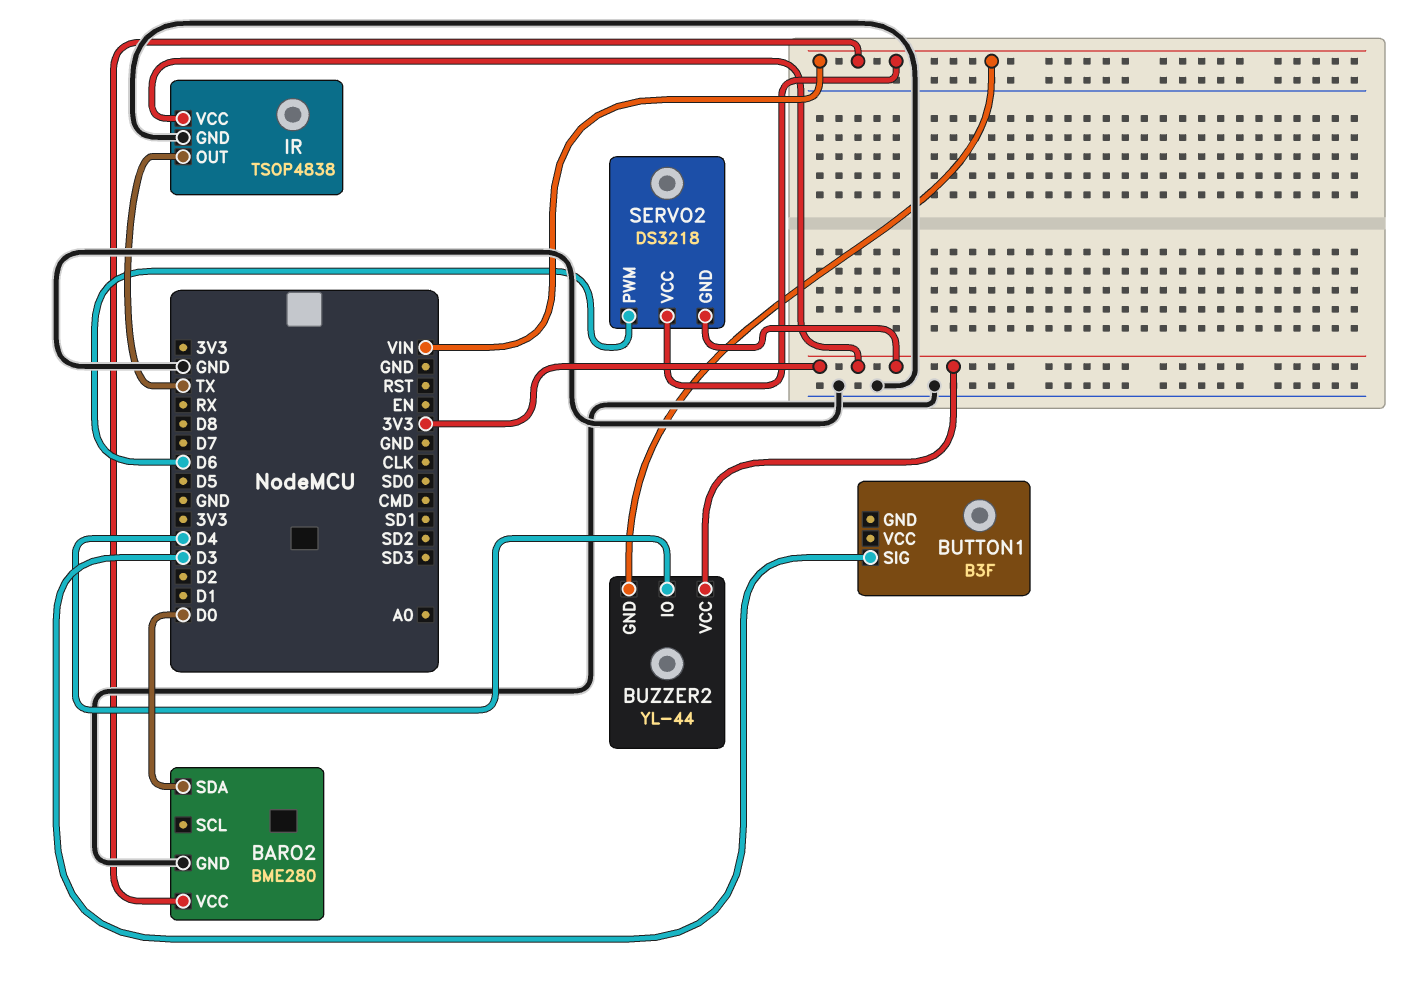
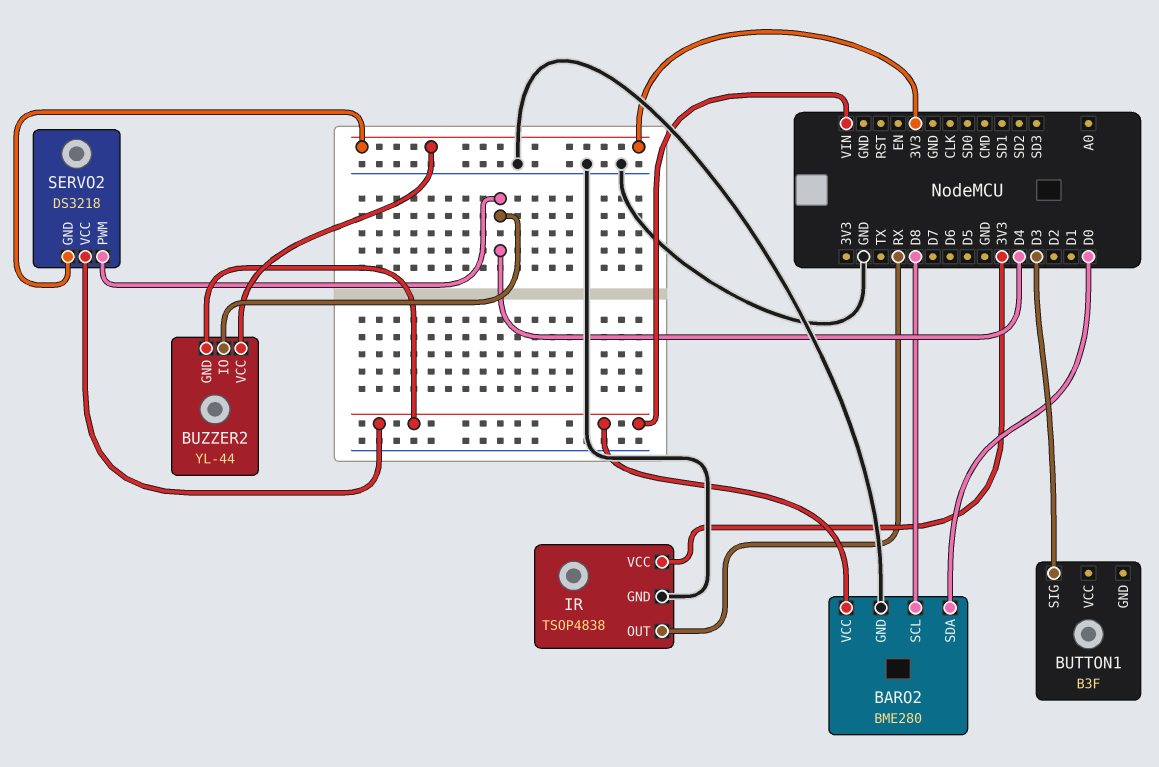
BARO2 pin SCL: none -> D8
IR pin OUT: TX -> RX
SERVO2 pin PWM: D6 -> D4

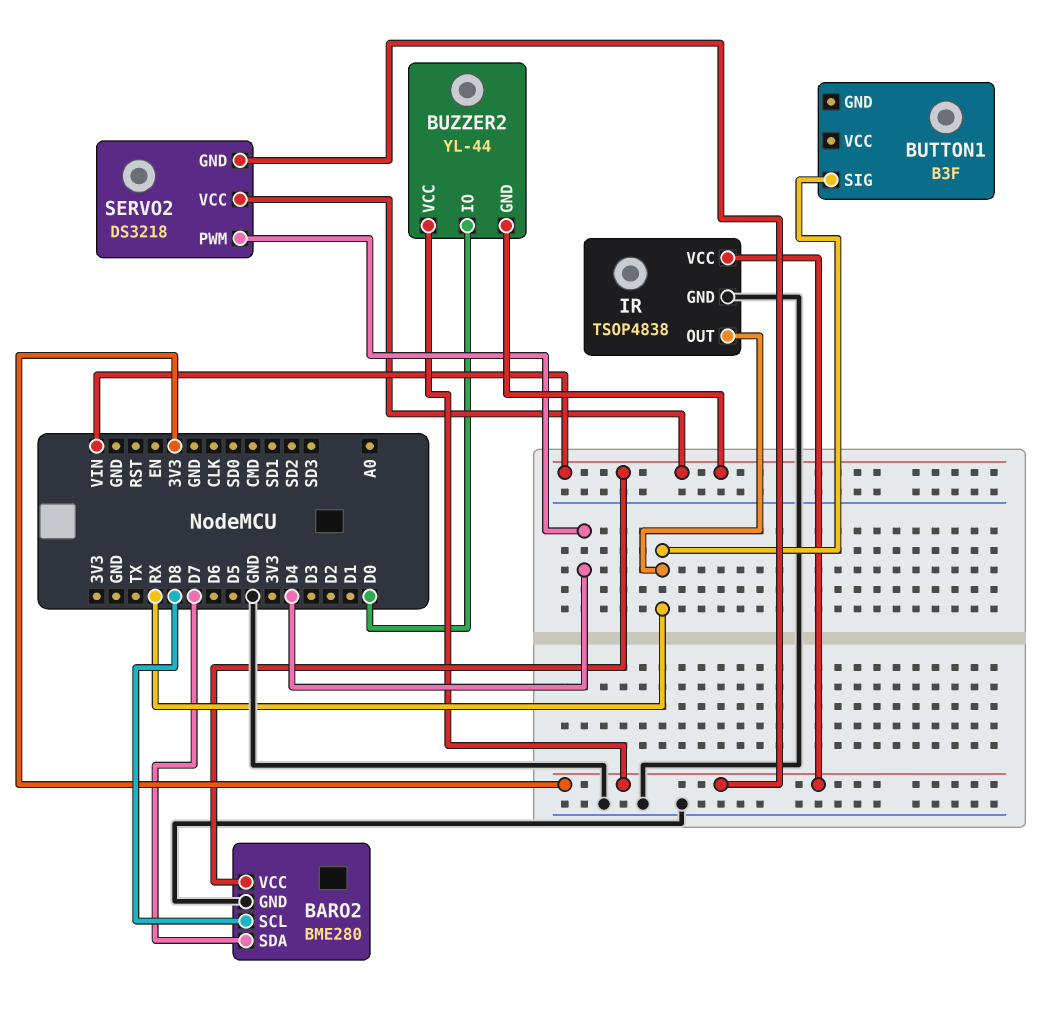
BARO2 pin SDA: D0 -> D7
BUTTON1 pin SIG: D3 -> RX
BUZZER2 pin IO: D4 -> D0

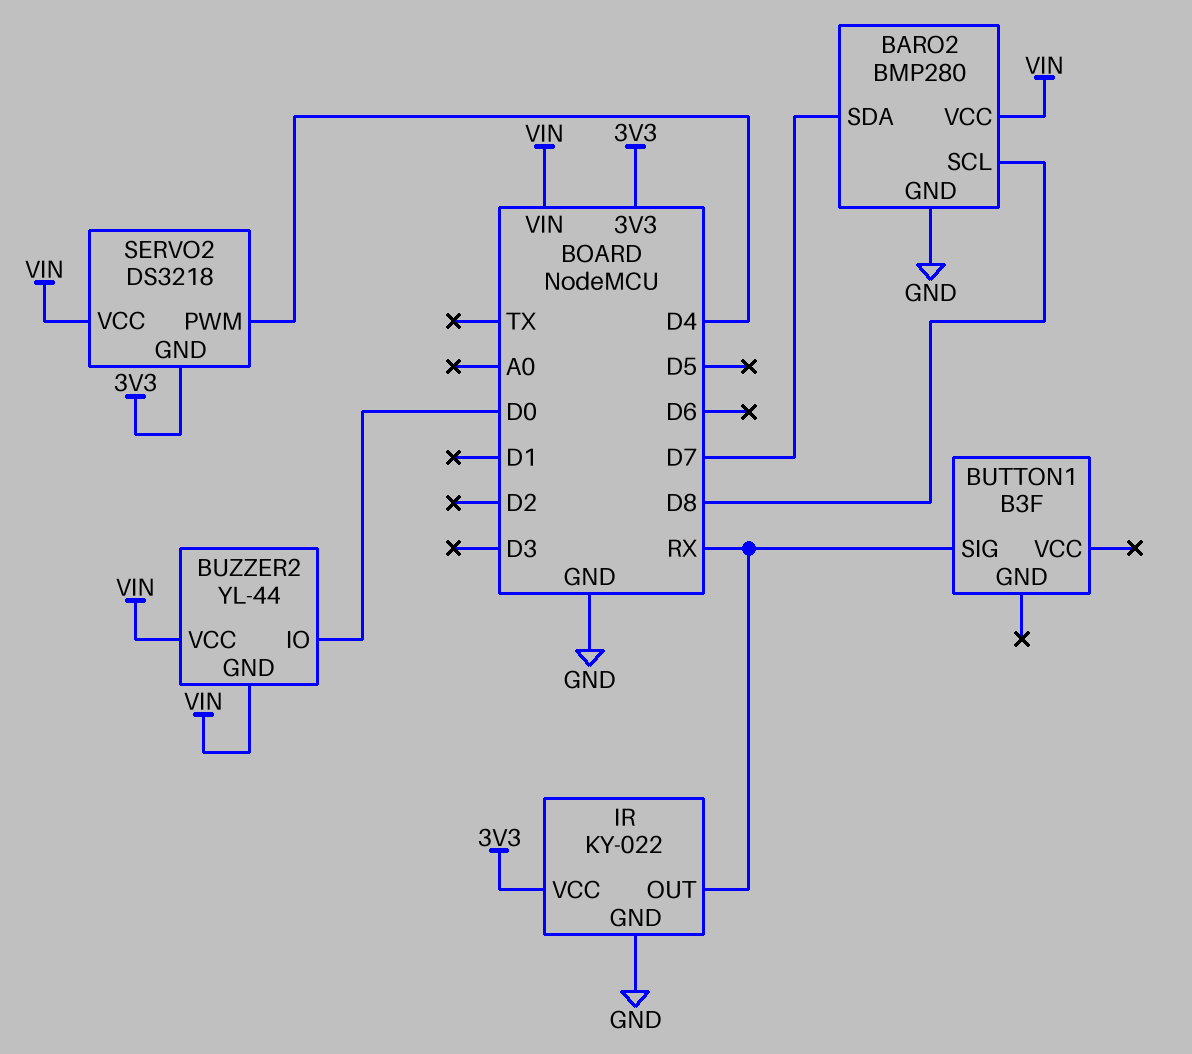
BARO2: BME280 -> BMP280
BUZZER2 pin VCC: 3V3 -> VIN
IR: TSOP4838 -> KY-022

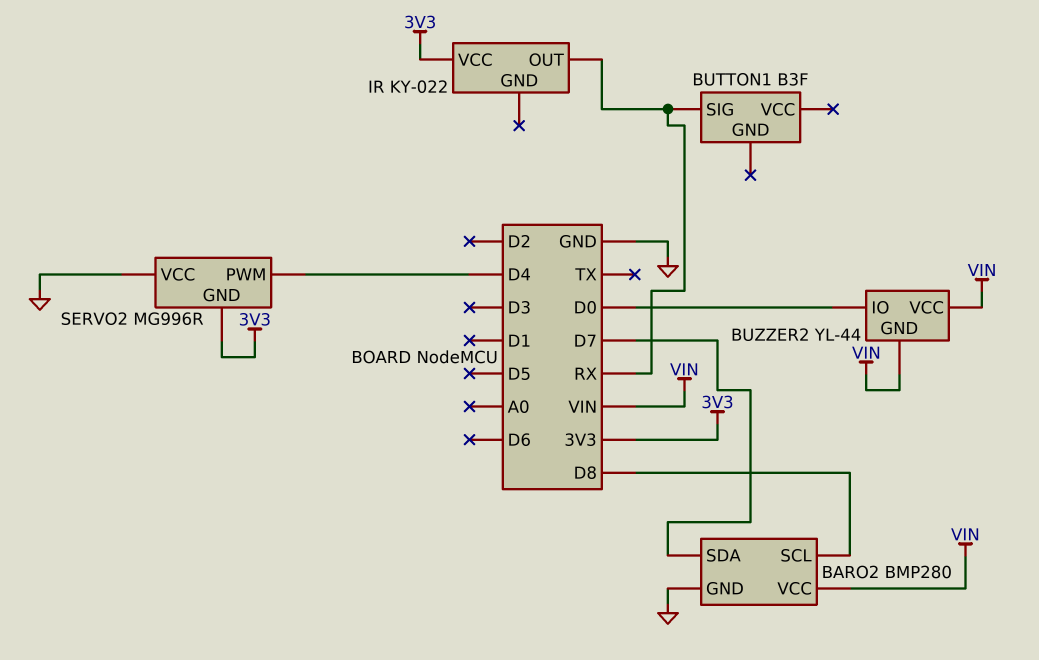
IR pin GND: GND -> none
SERVO2: DS3218 -> MG996R
SERVO2 pin VCC: VIN -> GND

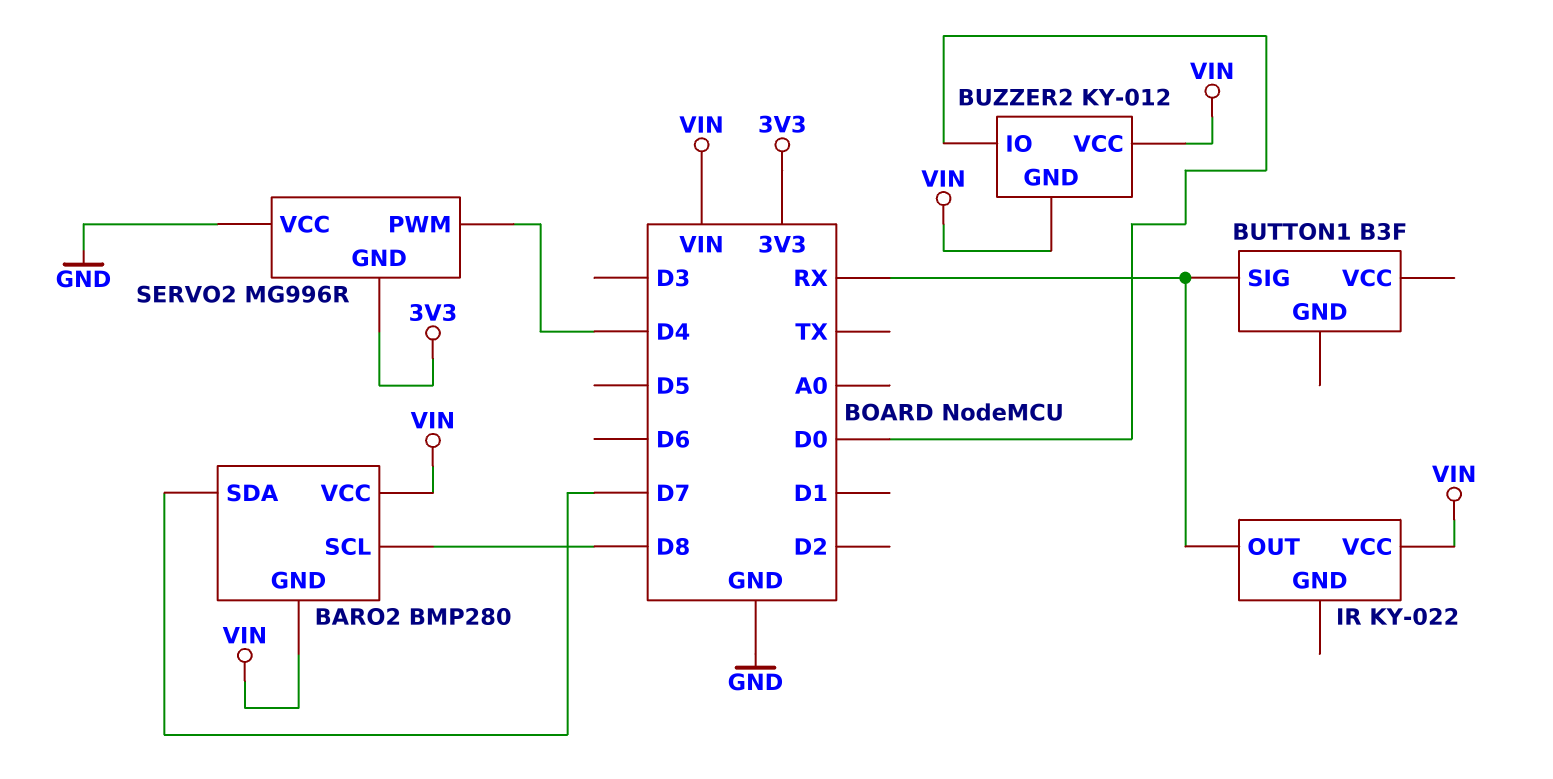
BARO2 pin GND: GND -> VIN
BUZZER2: YL-44 -> KY-012
IR pin VCC: 3V3 -> VIN

